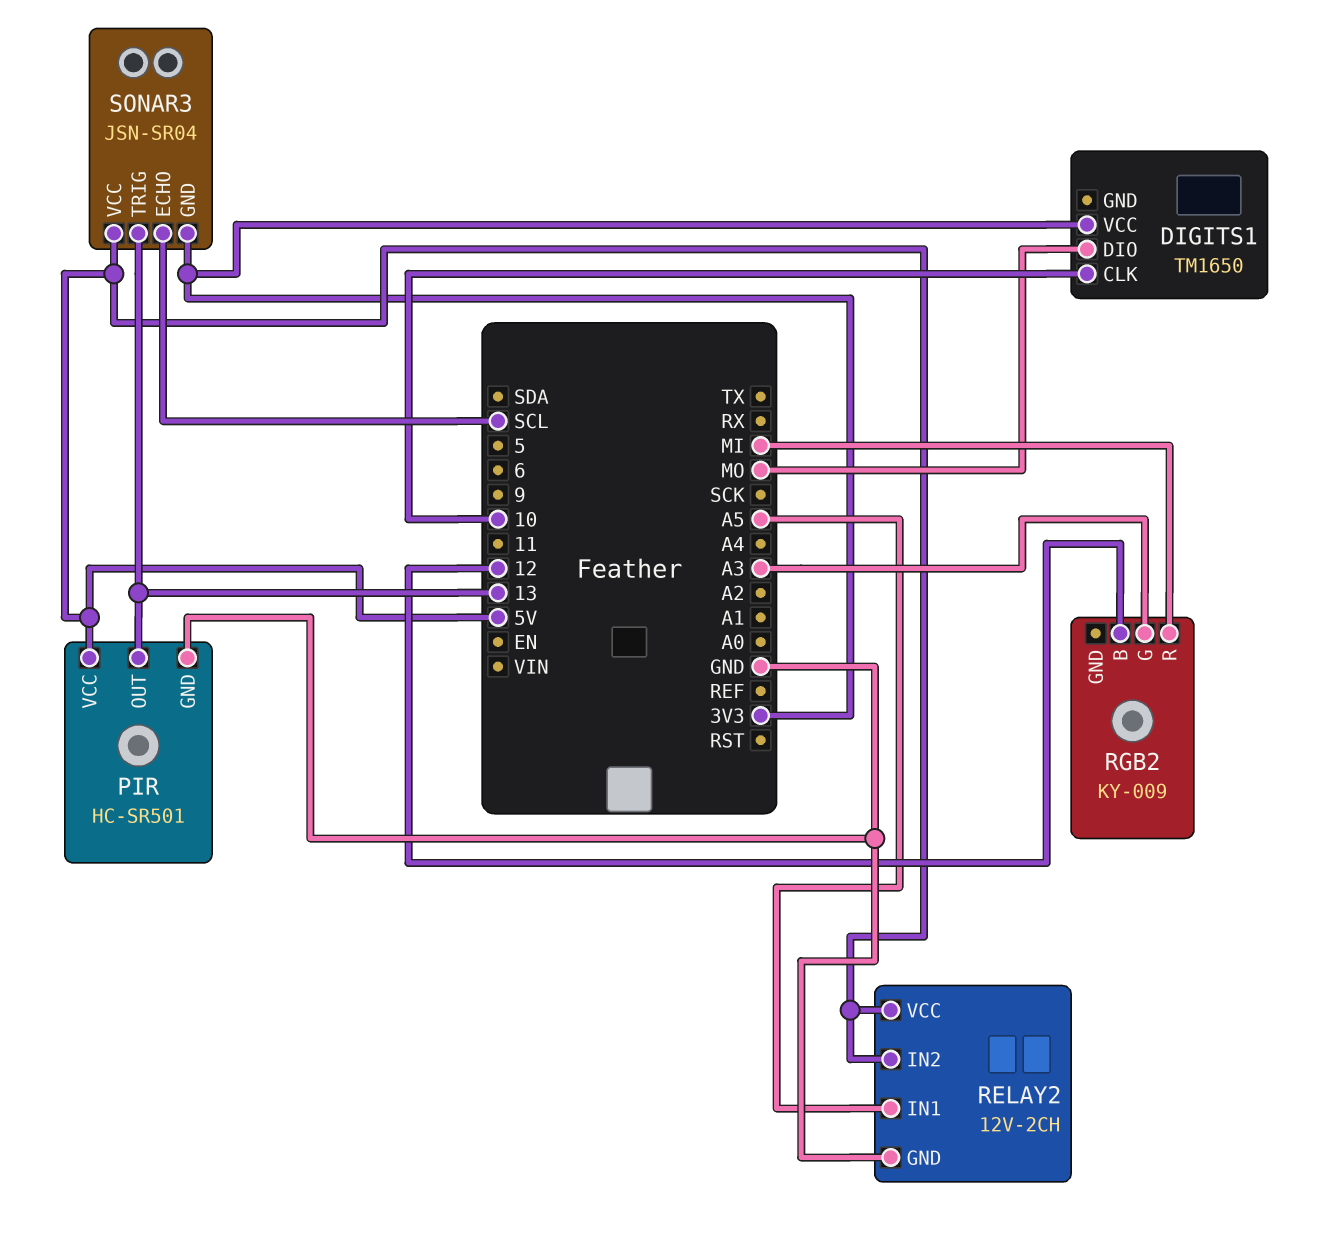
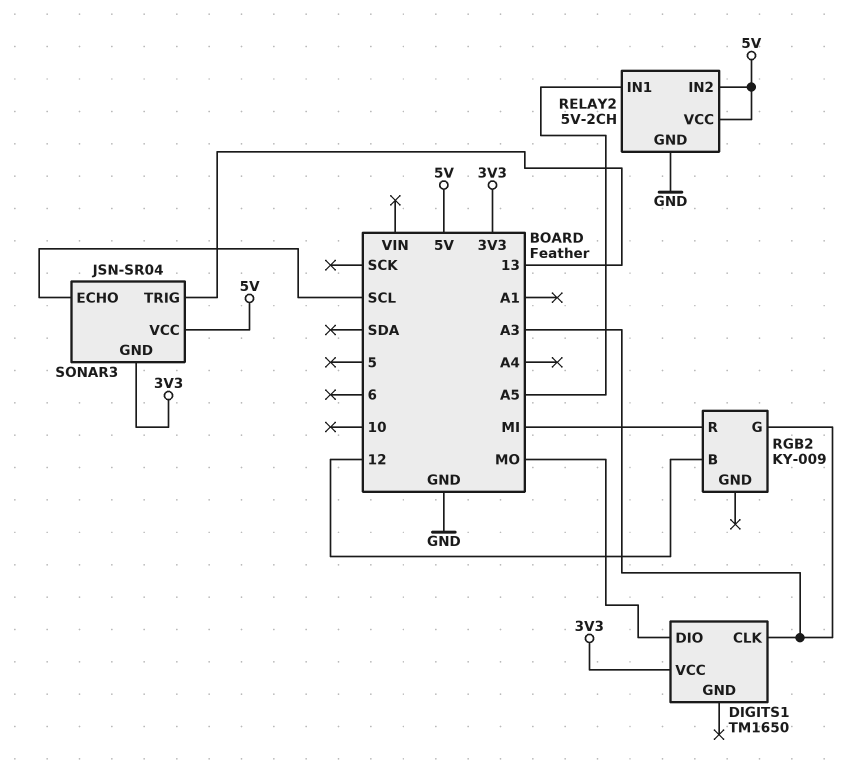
DIGITS1 pin CLK: 10 -> A3
PIR: HC-SR501 -> none
PIR pin GND: GND -> none
PIR pin OUT: 13 -> none
PIR pin VCC: 5V -> none
RELAY2: 12V-2CH -> 5V-2CH

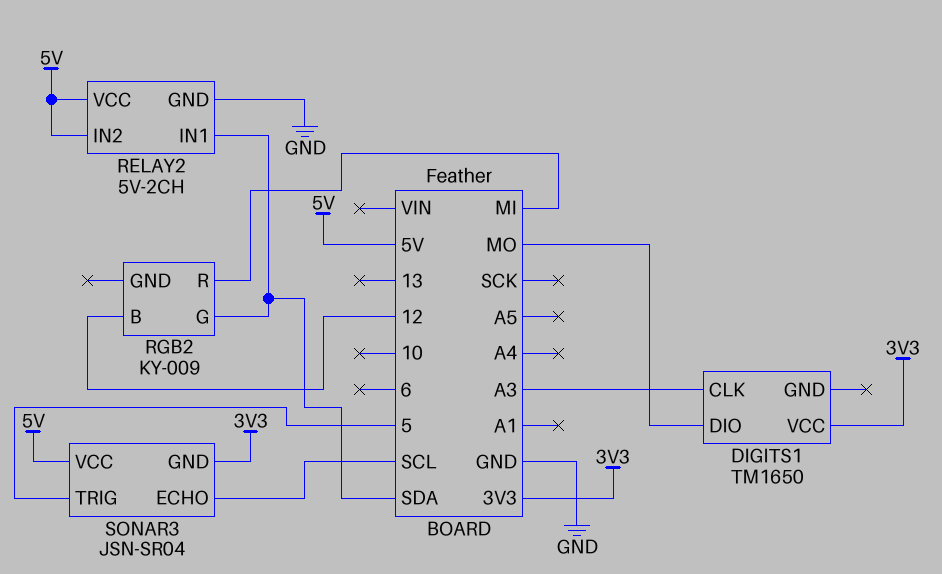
RELAY2 pin IN1: A5 -> SDA
RGB2 pin G: A3 -> SDA
SONAR3 pin TRIG: 13 -> 5

